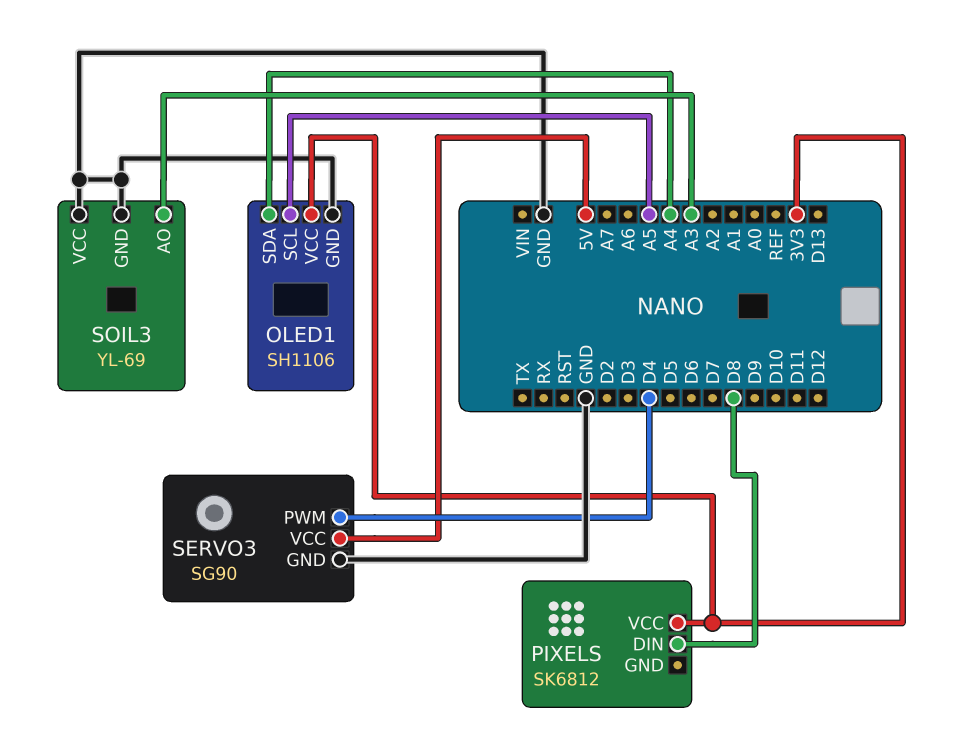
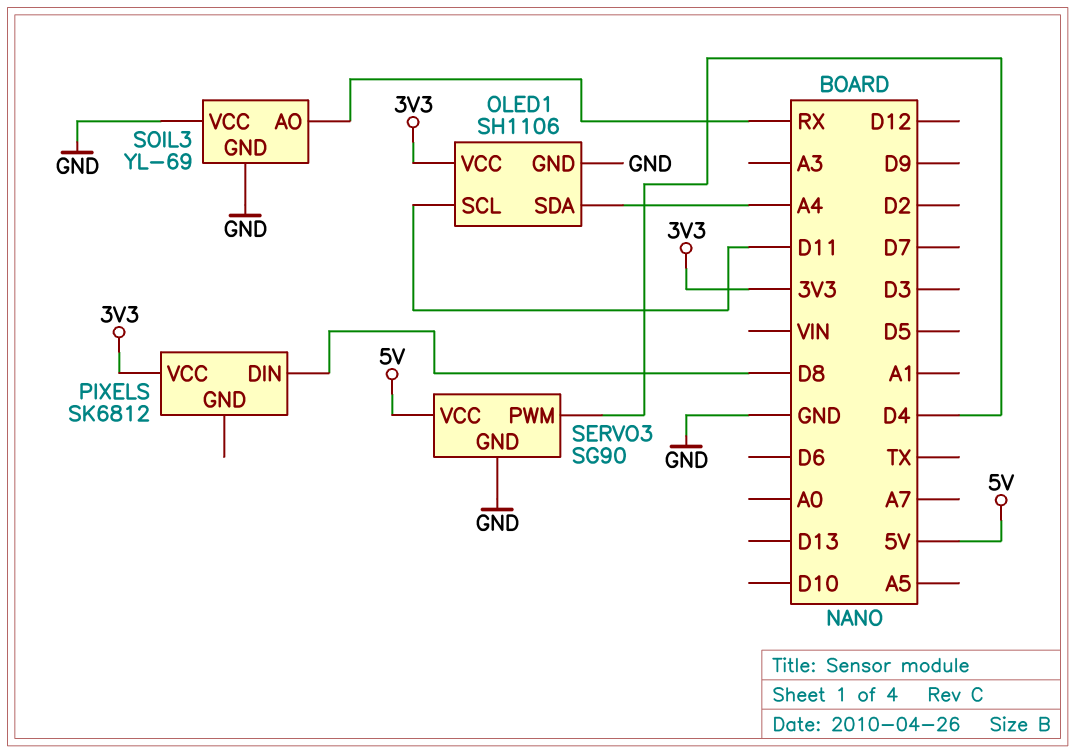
OLED1 pin SCL: A5 -> D11
SOIL3 pin AO: A3 -> RX

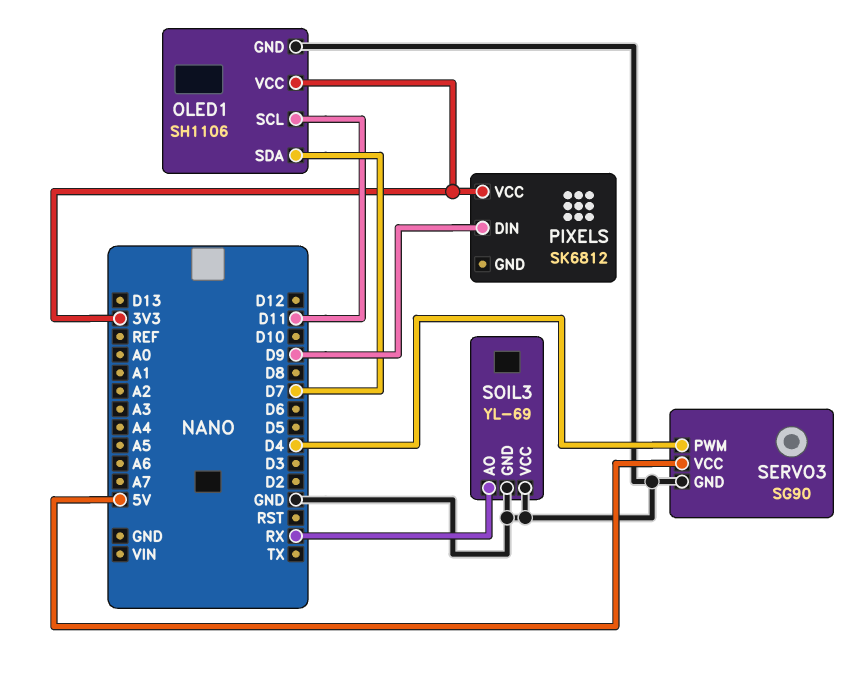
OLED1 pin SDA: A4 -> D7
PIXELS pin DIN: D8 -> D9

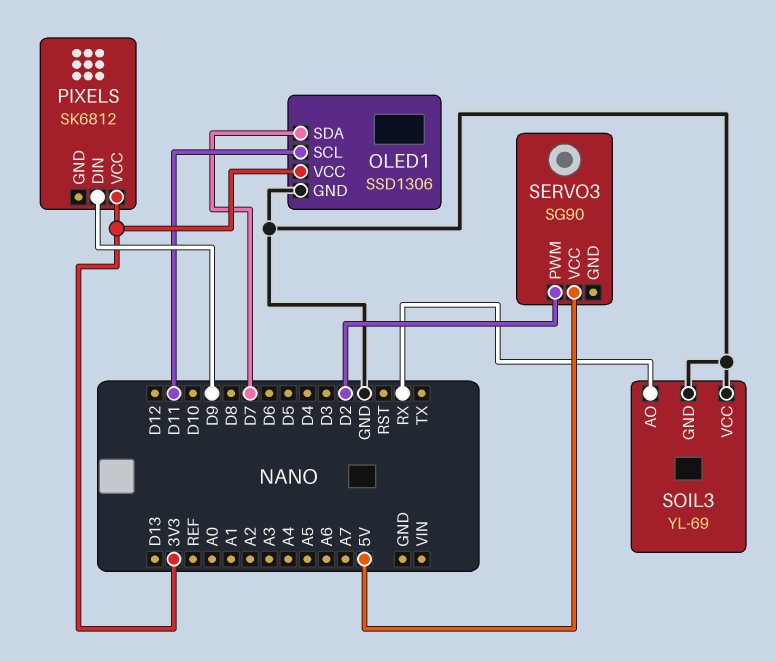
OLED1: SH1106 -> SSD1306
SERVO3 pin GND: GND -> none
SERVO3 pin PWM: D4 -> D2

